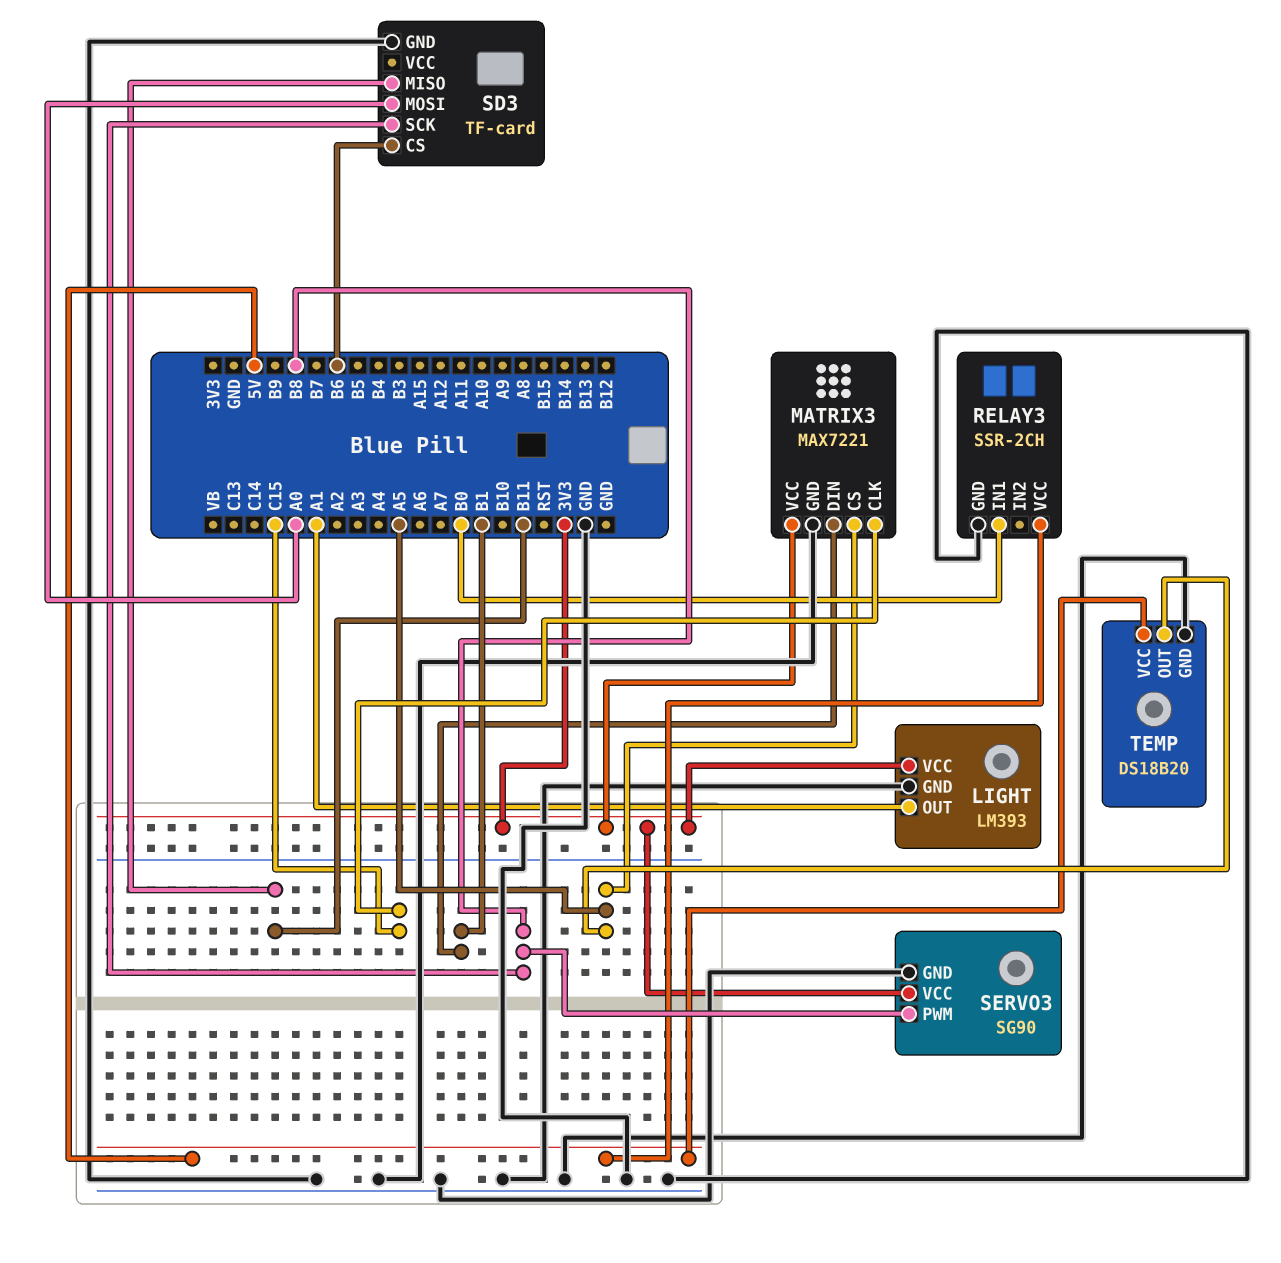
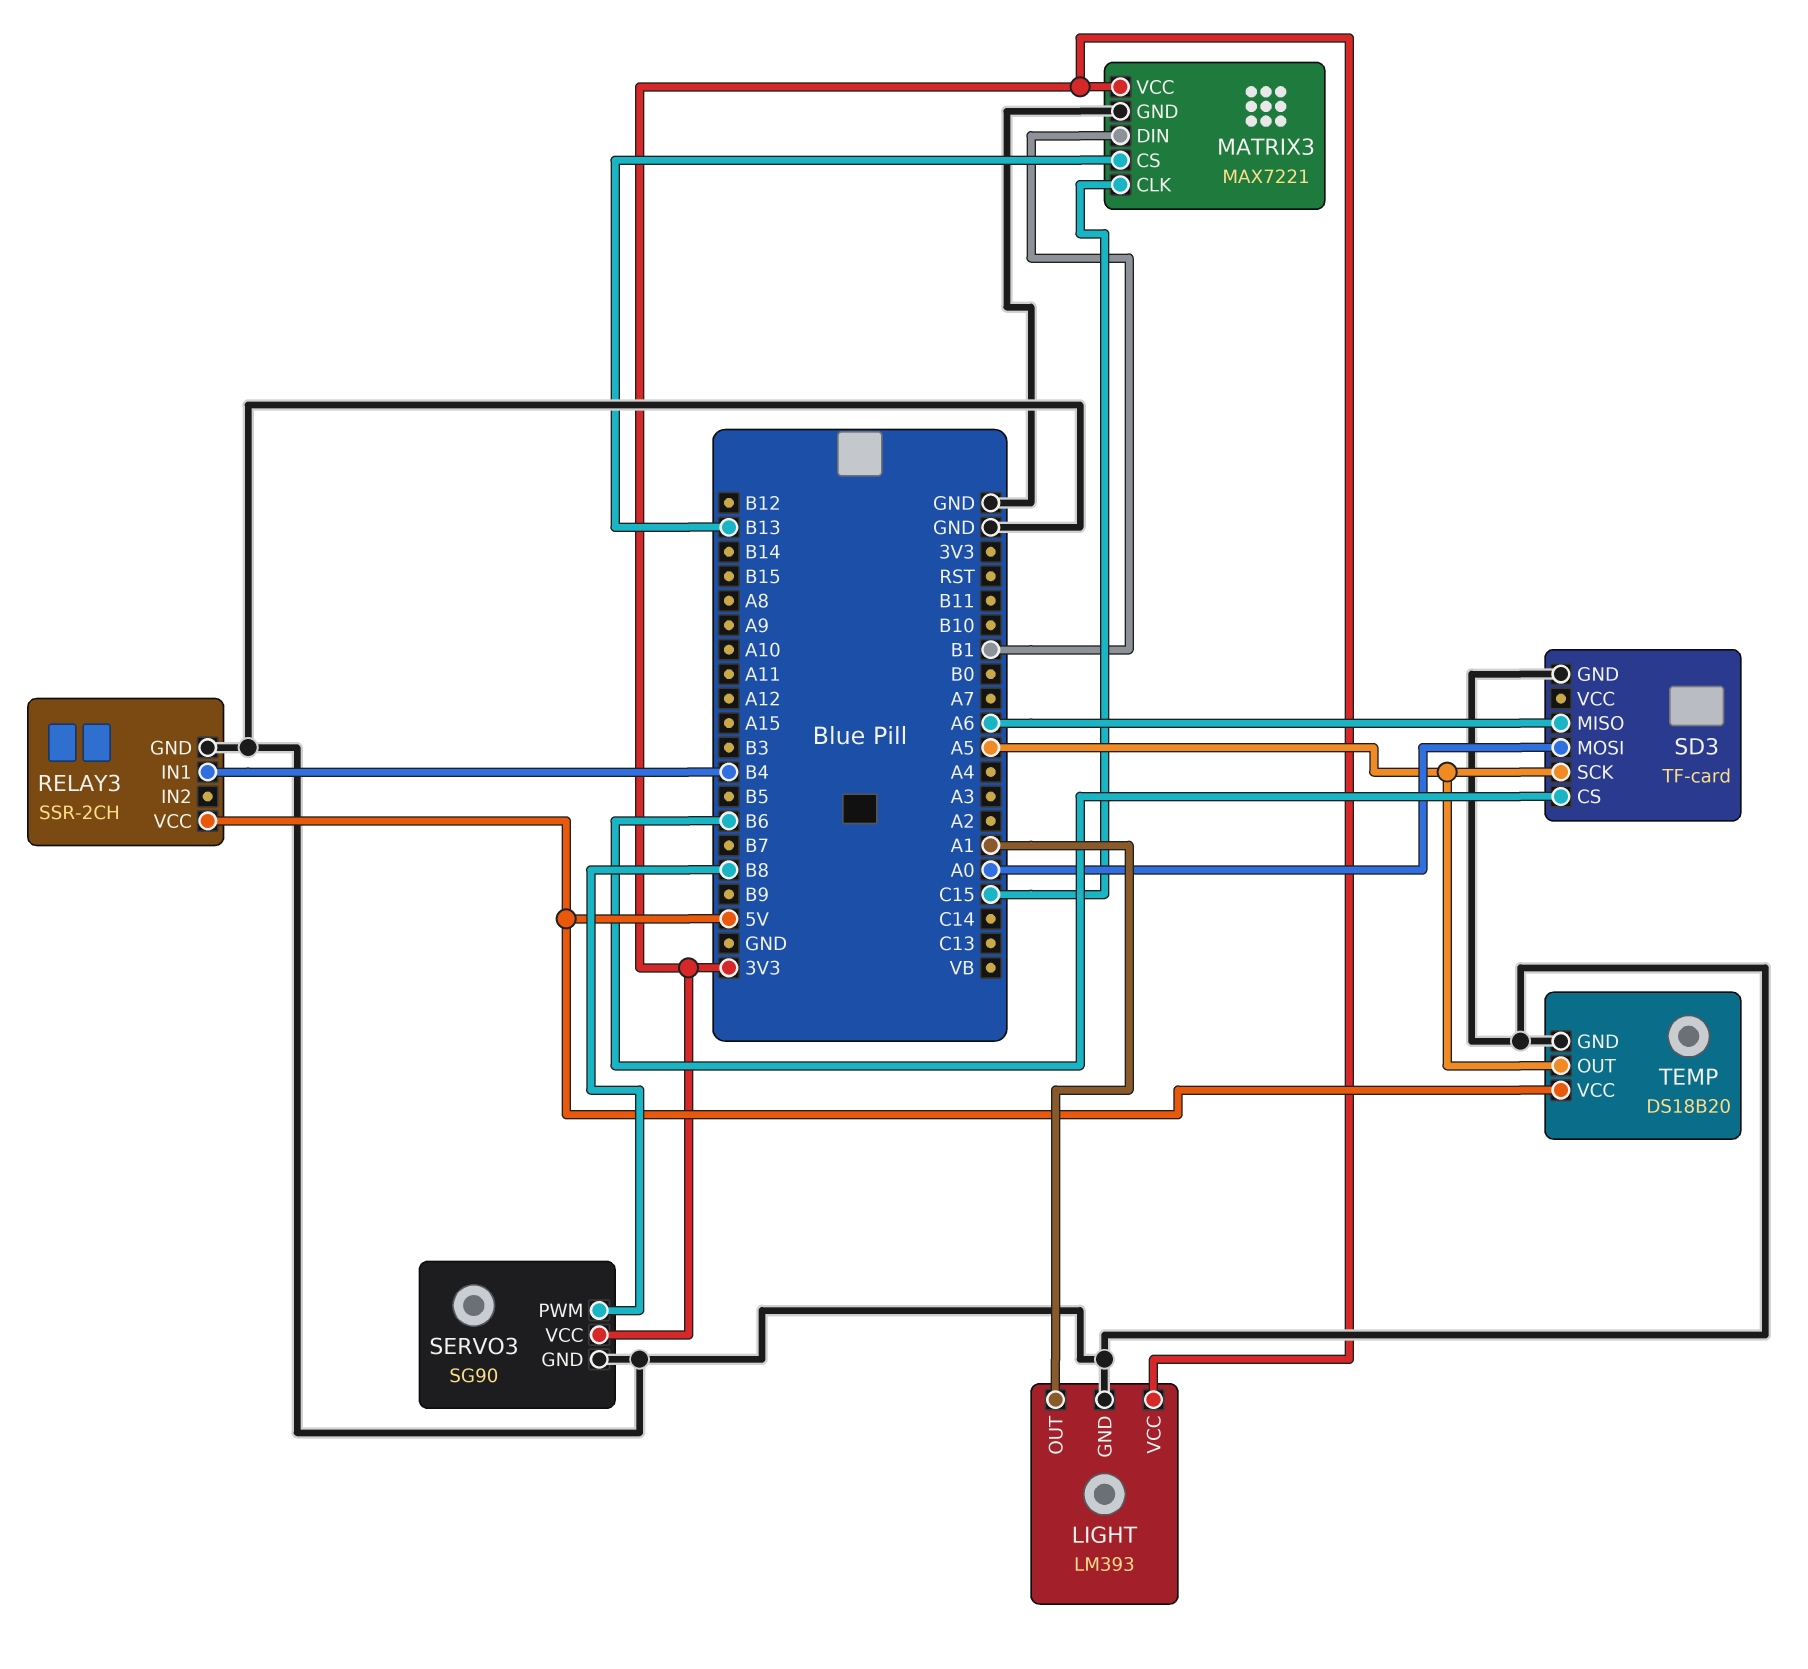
MATRIX3 pin CS: A5 -> B13
RELAY3 pin IN1: B0 -> B4
SD3 pin MISO: B11 -> A6
SD3 pin SCK: B8 -> A5

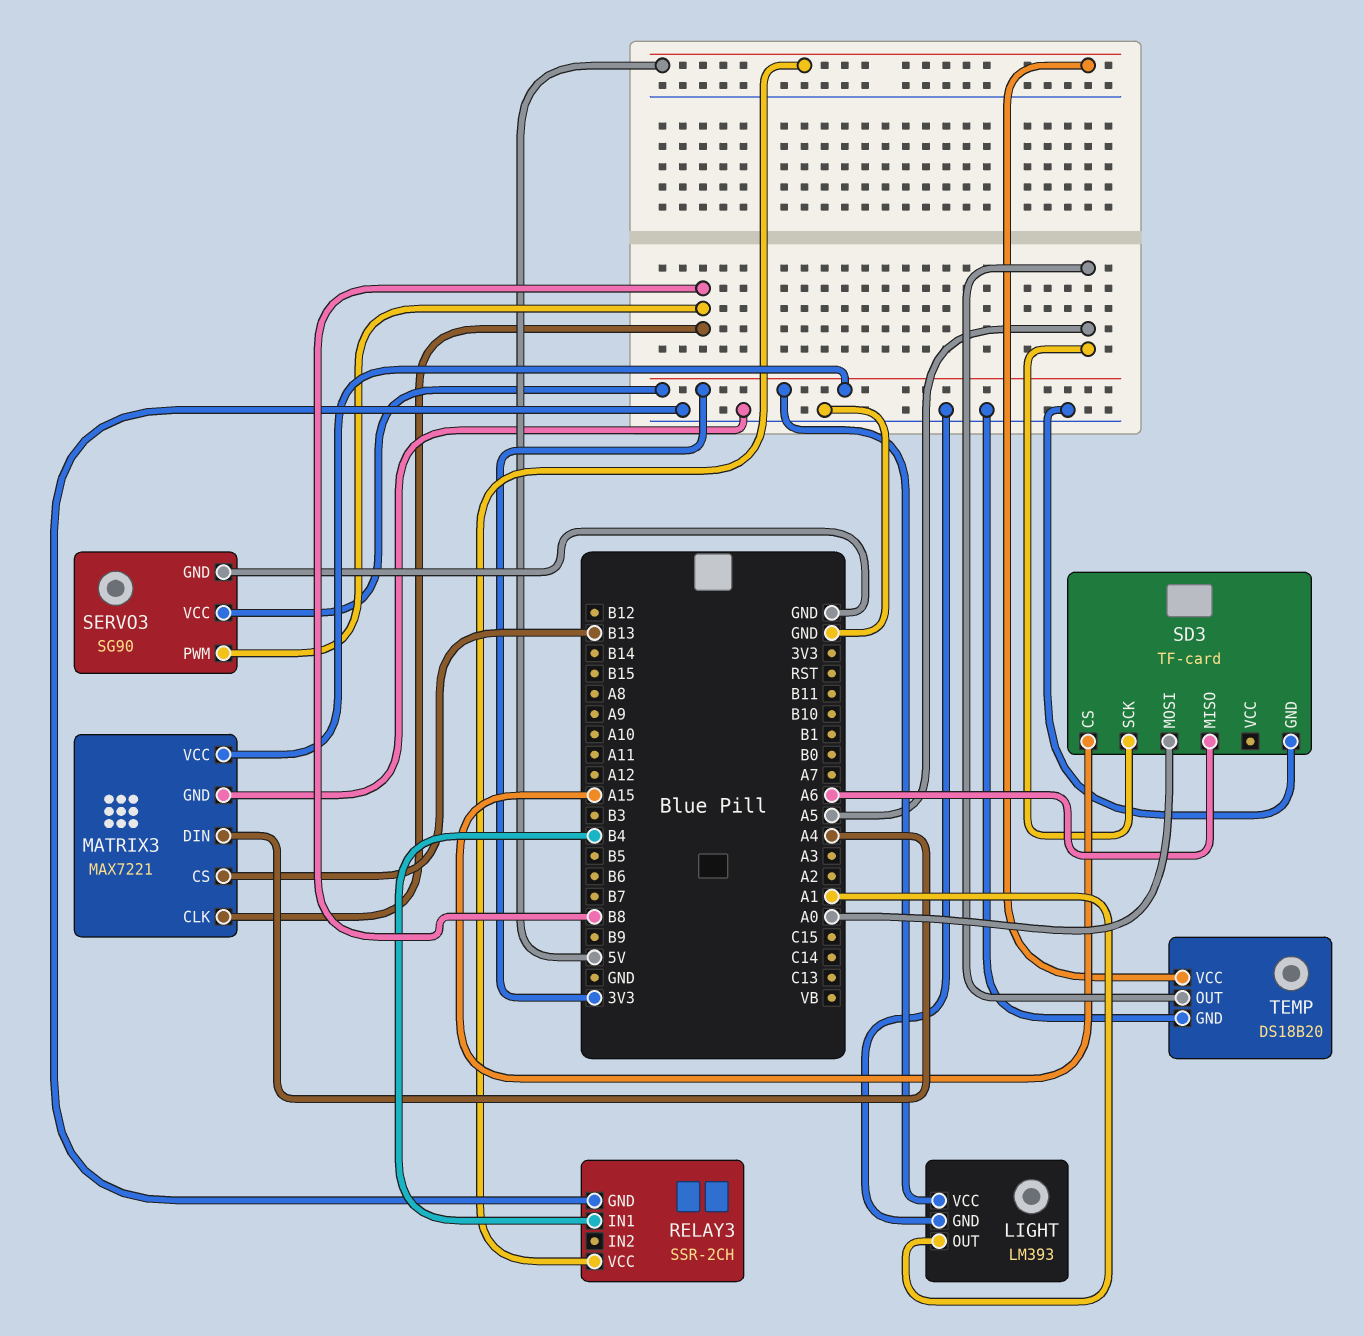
MATRIX3 pin CLK: C15 -> B8
MATRIX3 pin DIN: B1 -> A4
SD3 pin CS: B6 -> A15

